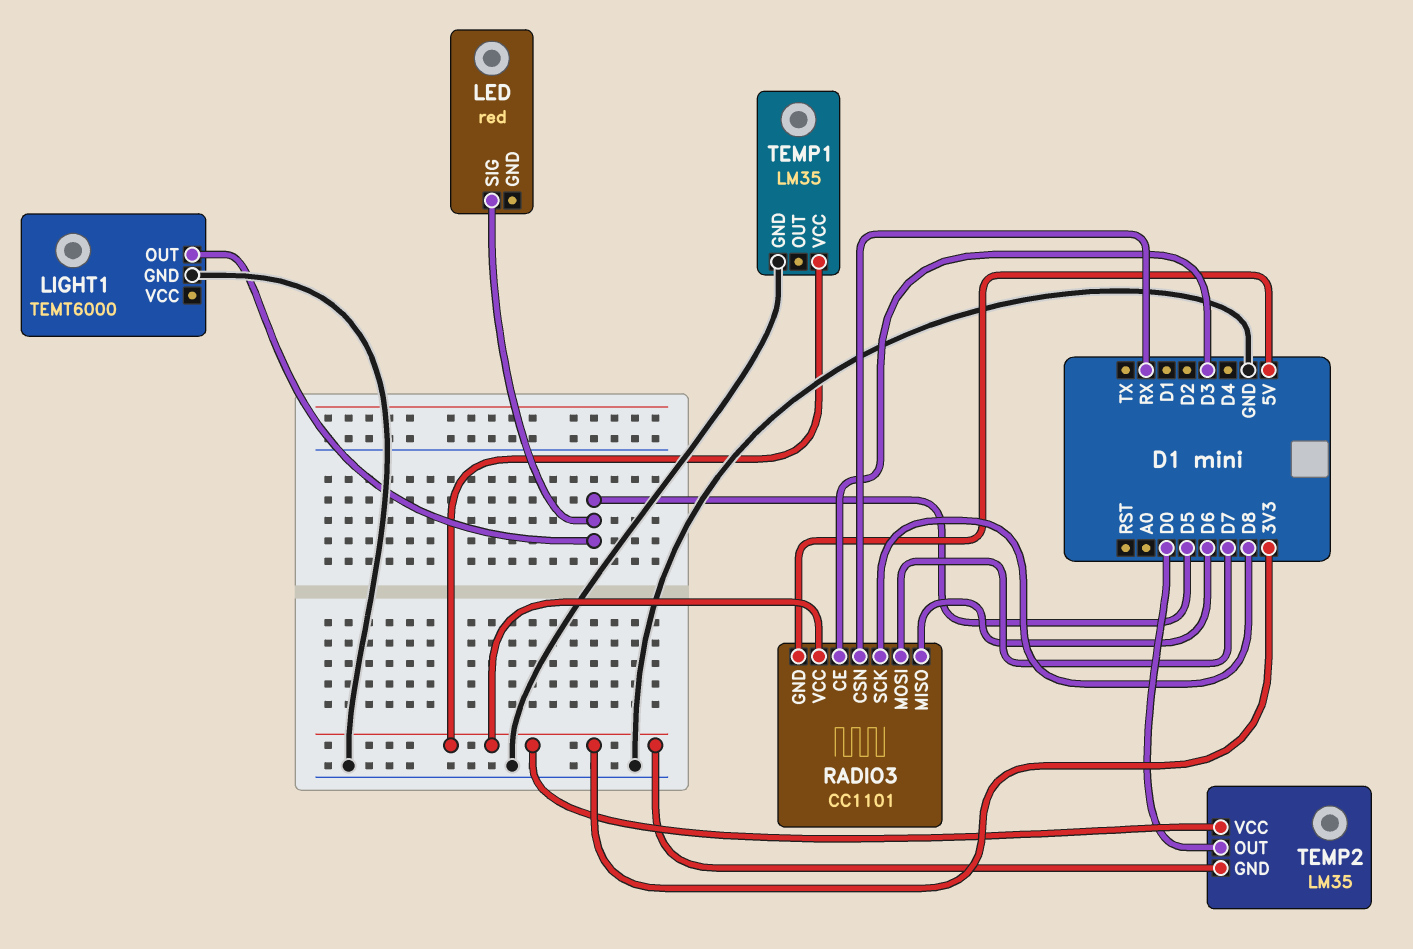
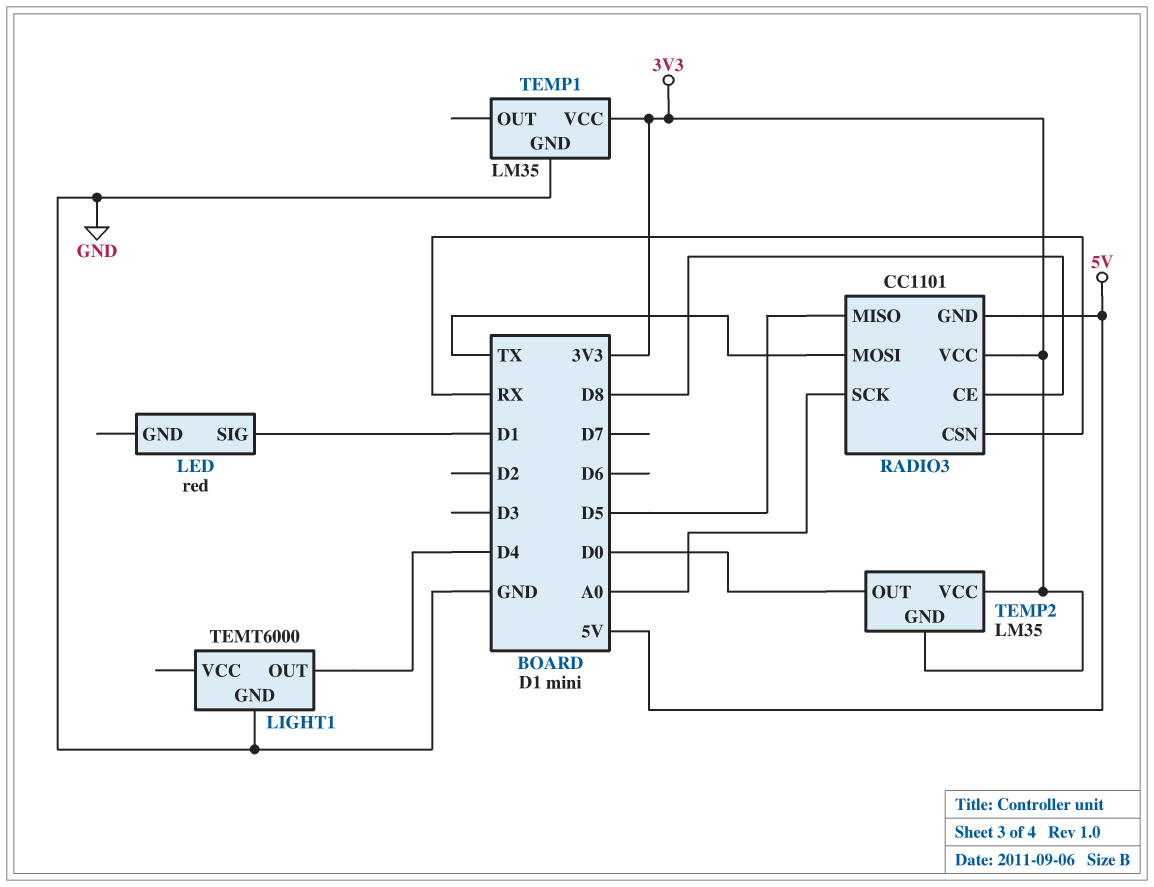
LED pin SIG: D5 -> D1
LIGHT1 pin OUT: D5 -> D4
RADIO3 pin CE: D3 -> D8
RADIO3 pin MISO: D6 -> D5
RADIO3 pin MOSI: D7 -> TX
RADIO3 pin SCK: D8 -> A0

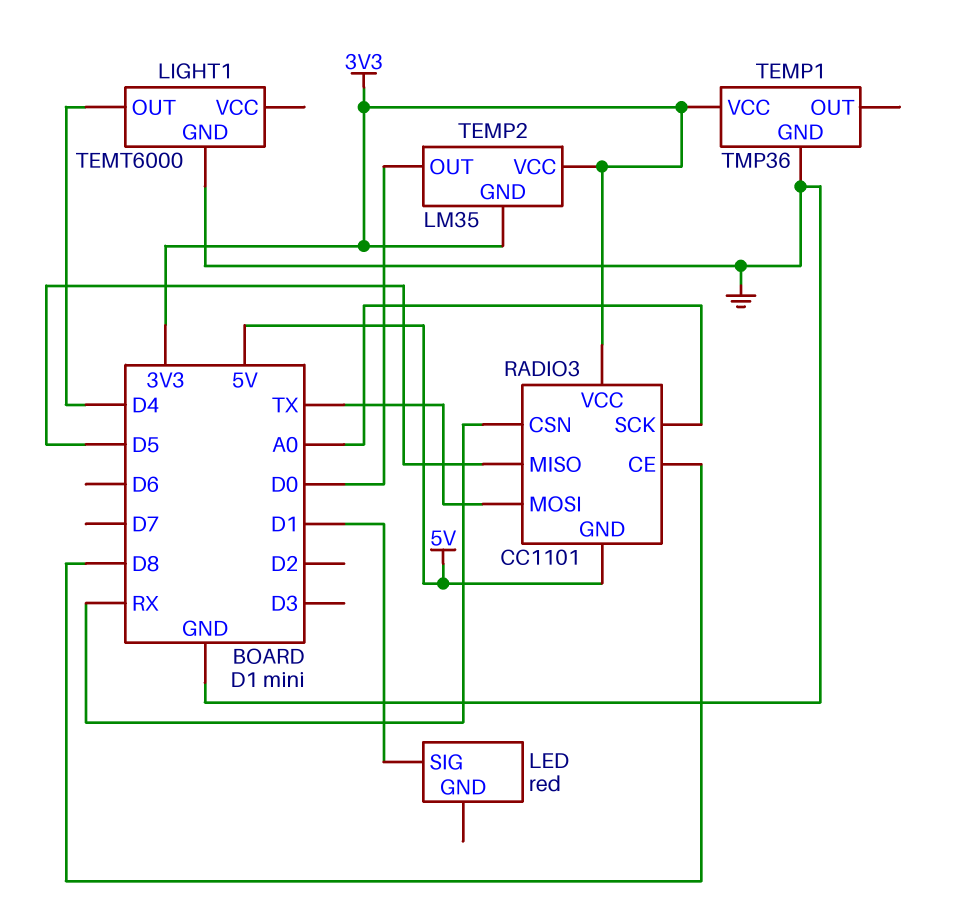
TEMP1: LM35 -> TMP36

